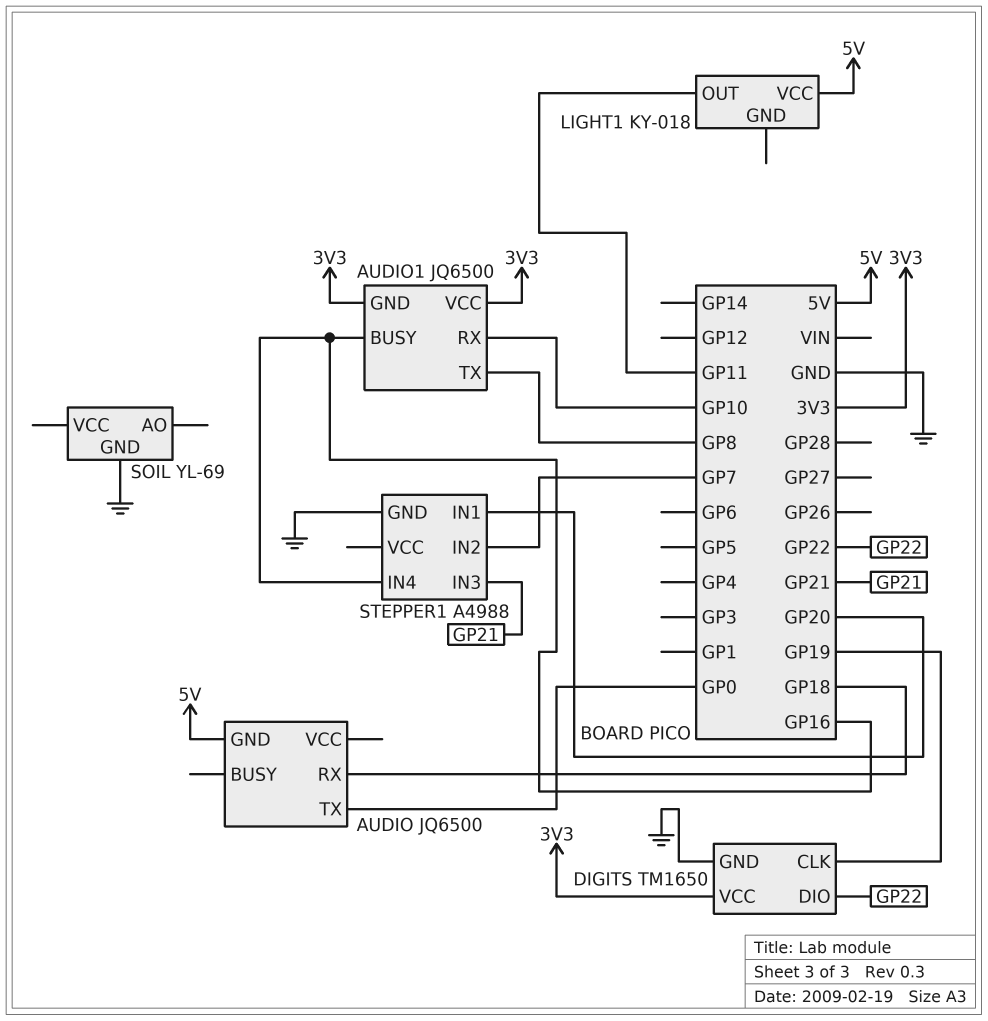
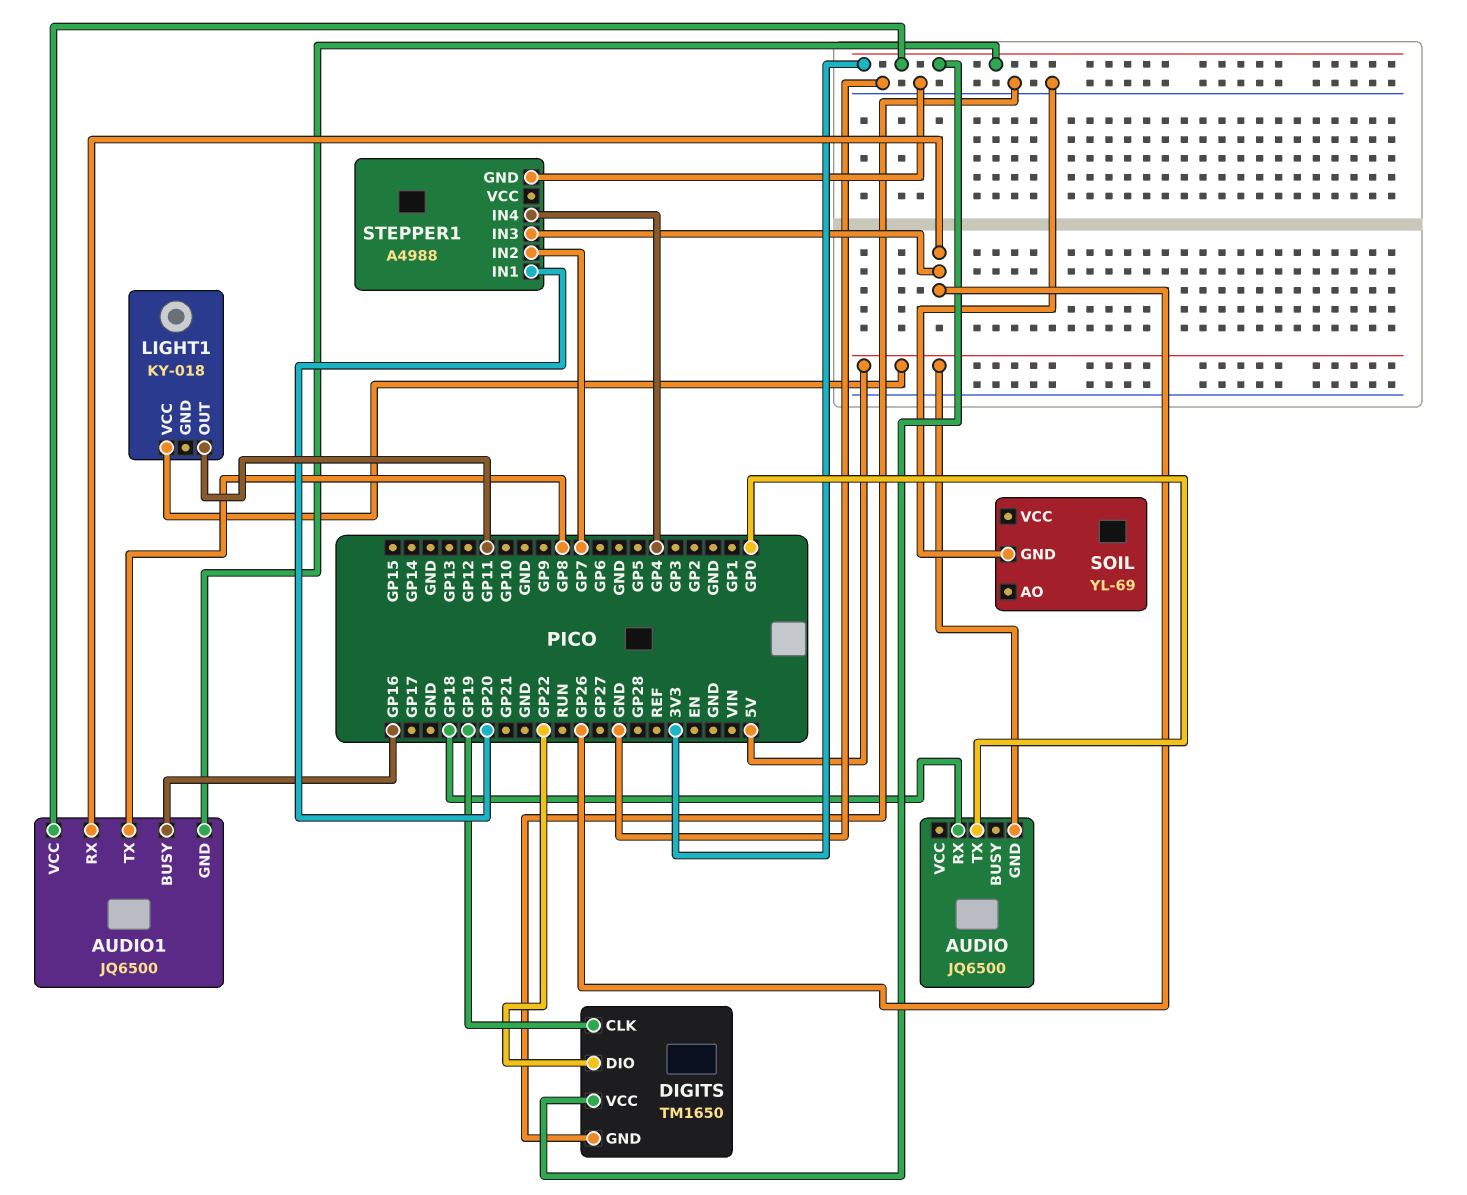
AUDIO1 pin RX: GP10 -> GP26
STEPPER1 pin IN3: GP21 -> GP26
STEPPER1 pin IN4: GP16 -> GP4

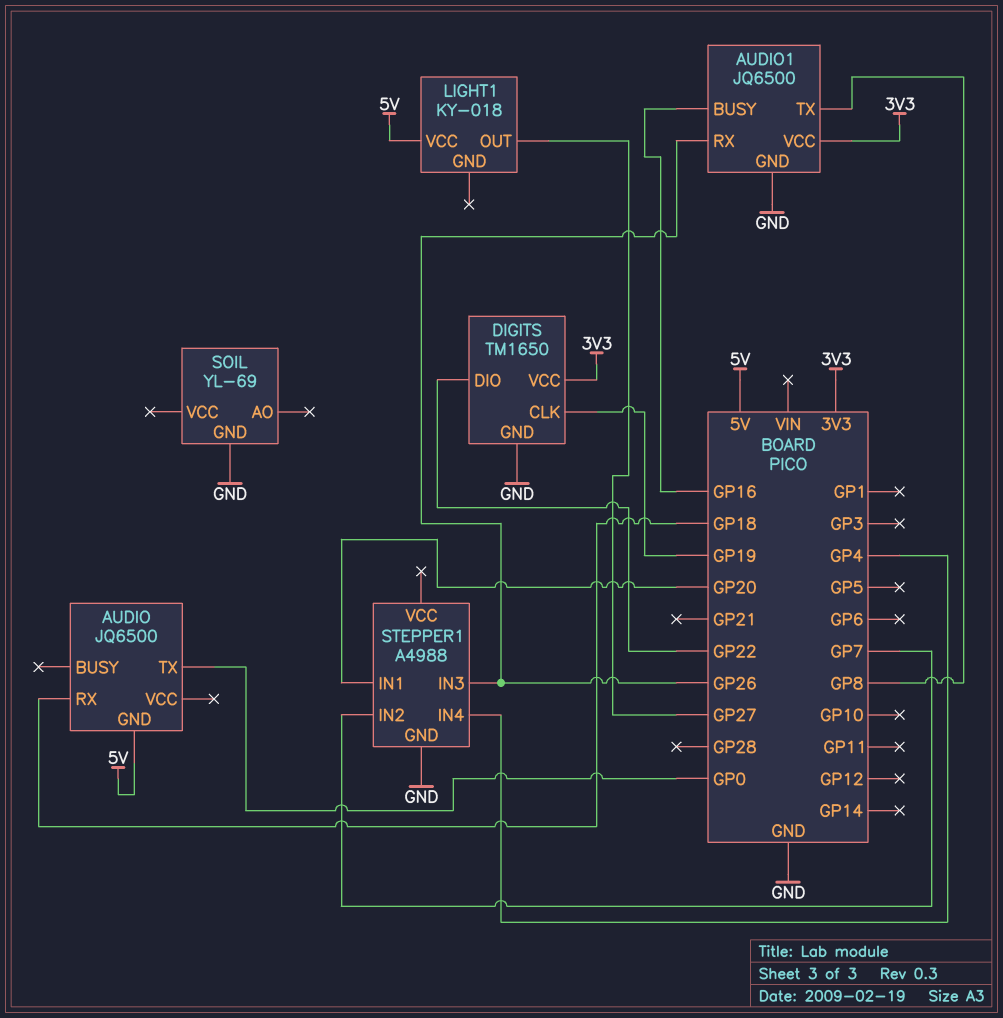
AUDIO1 pin GND: 3V3 -> GND
LIGHT1 pin OUT: GP11 -> GP27

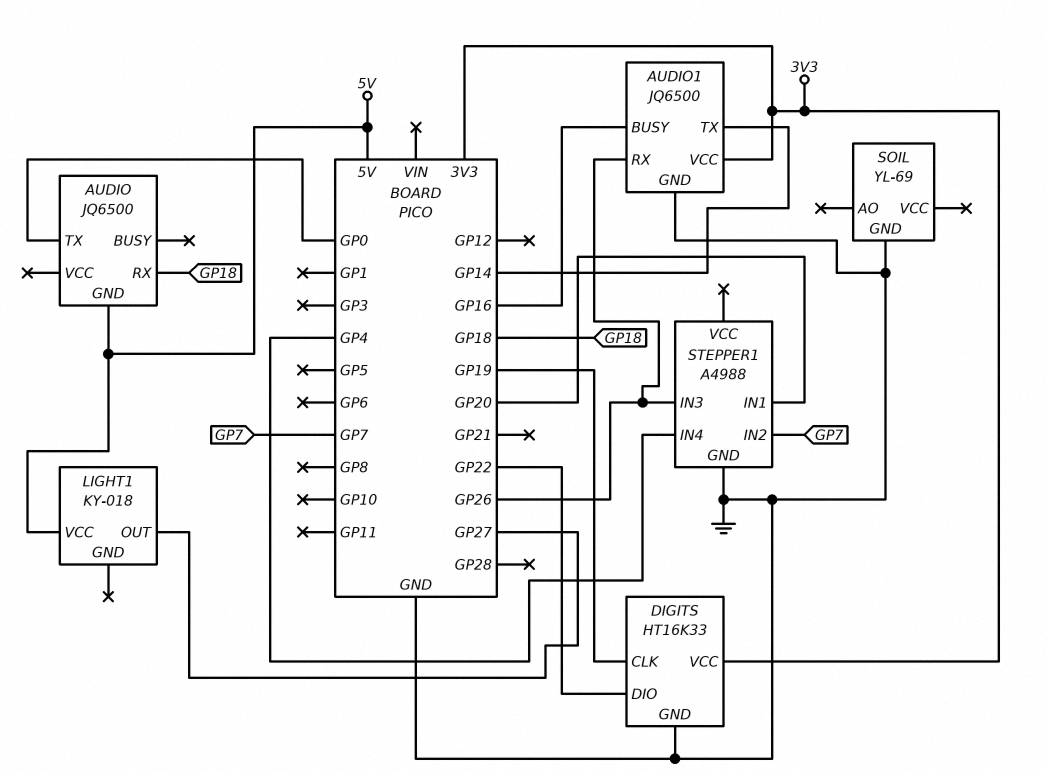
AUDIO1 pin TX: GP8 -> GP14
DIGITS: TM1650 -> HT16K33

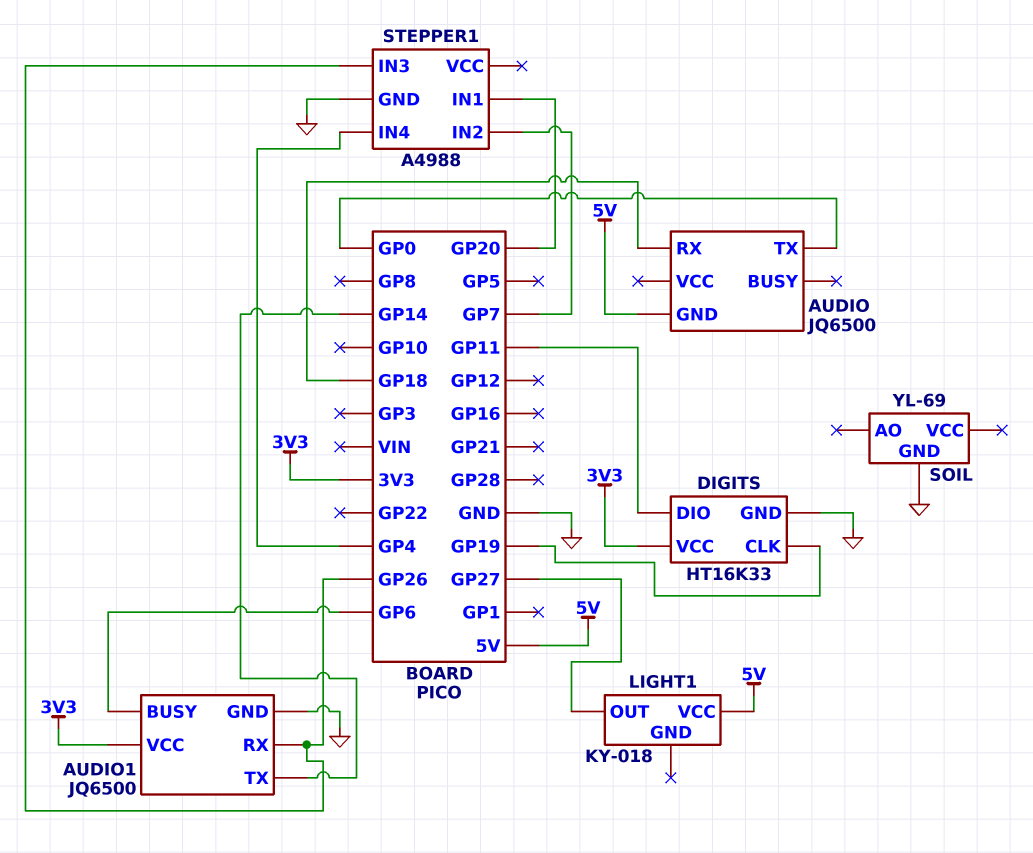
AUDIO1 pin BUSY: GP16 -> GP6
DIGITS pin DIO: GP22 -> GP11

